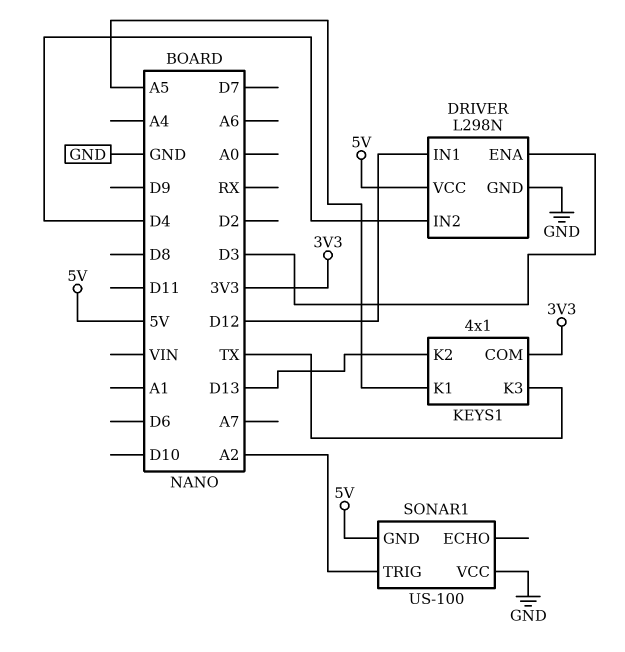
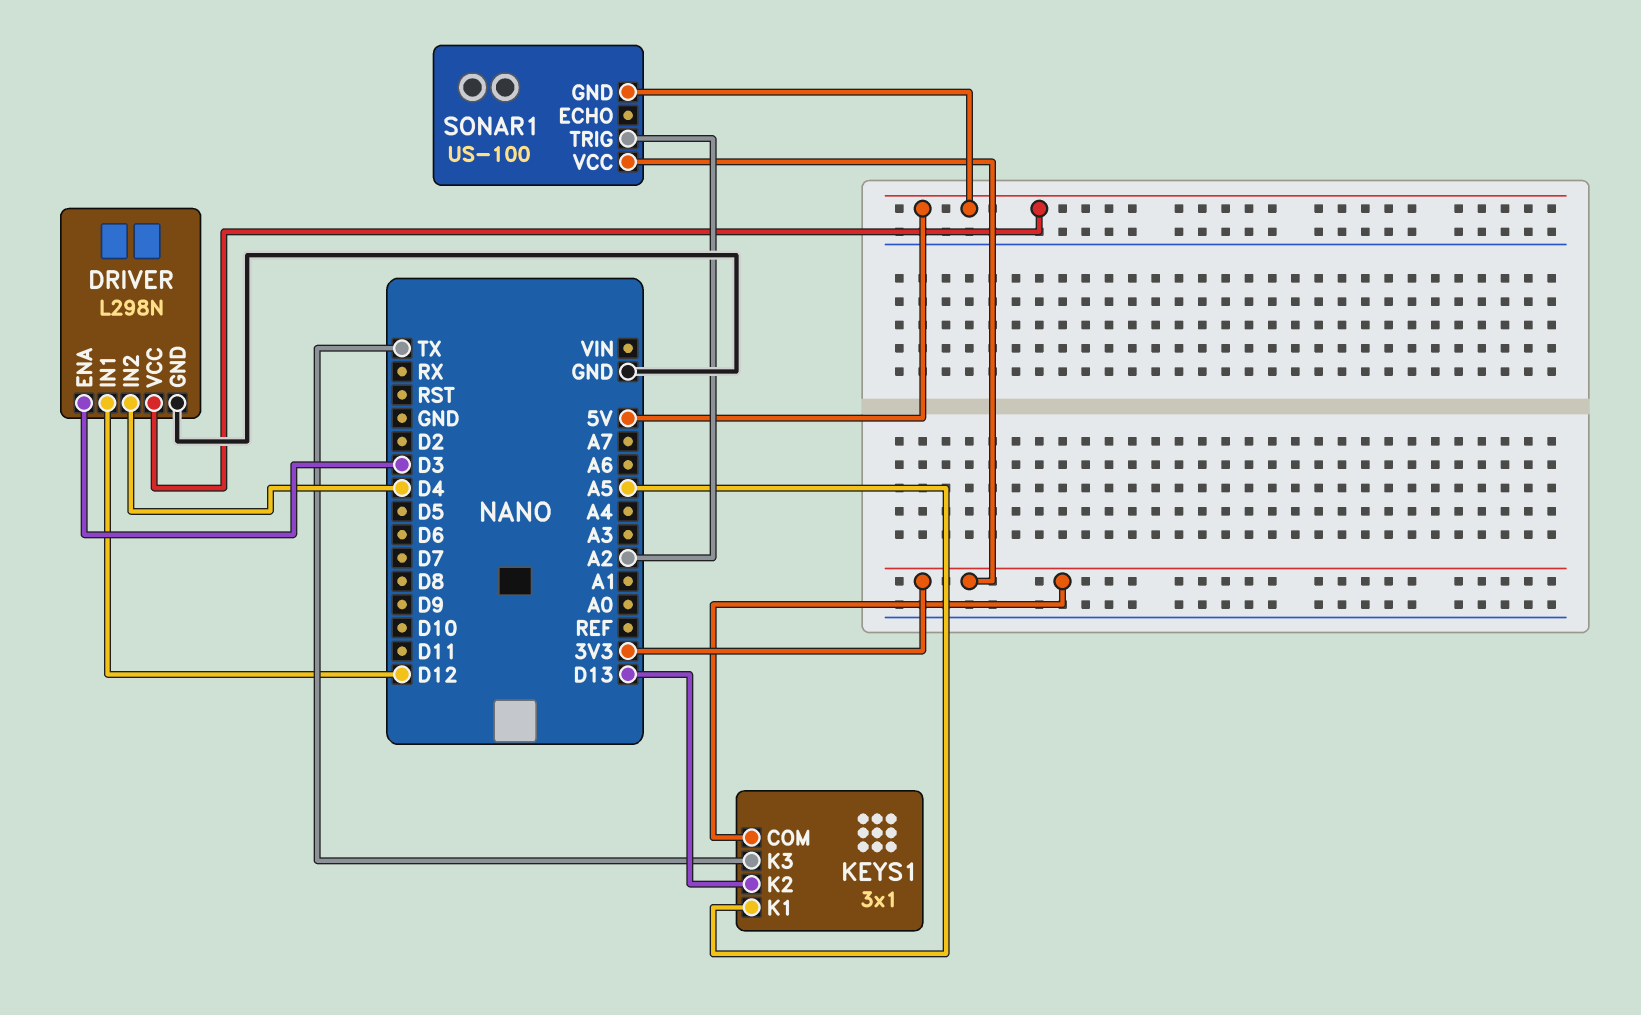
KEYS1: 4x1 -> 3x1
SONAR1 pin VCC: GND -> 3V3

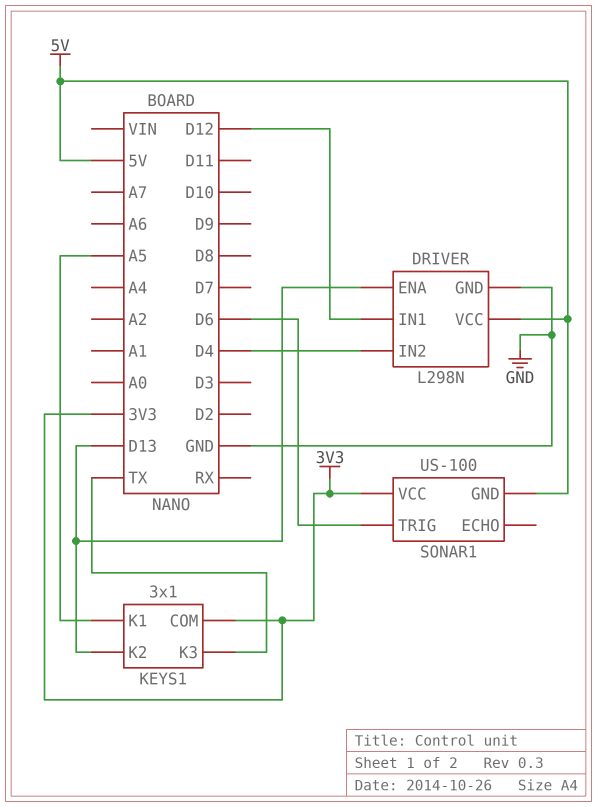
DRIVER pin ENA: D3 -> D13
SONAR1 pin TRIG: A2 -> D6

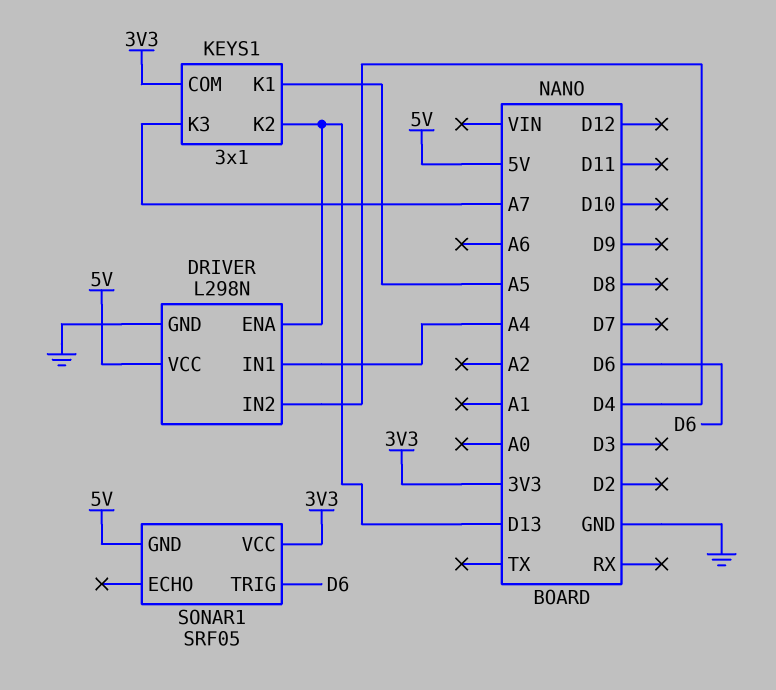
DRIVER pin IN1: D12 -> A4
KEYS1 pin K3: TX -> A7
SONAR1: US-100 -> SRF05

